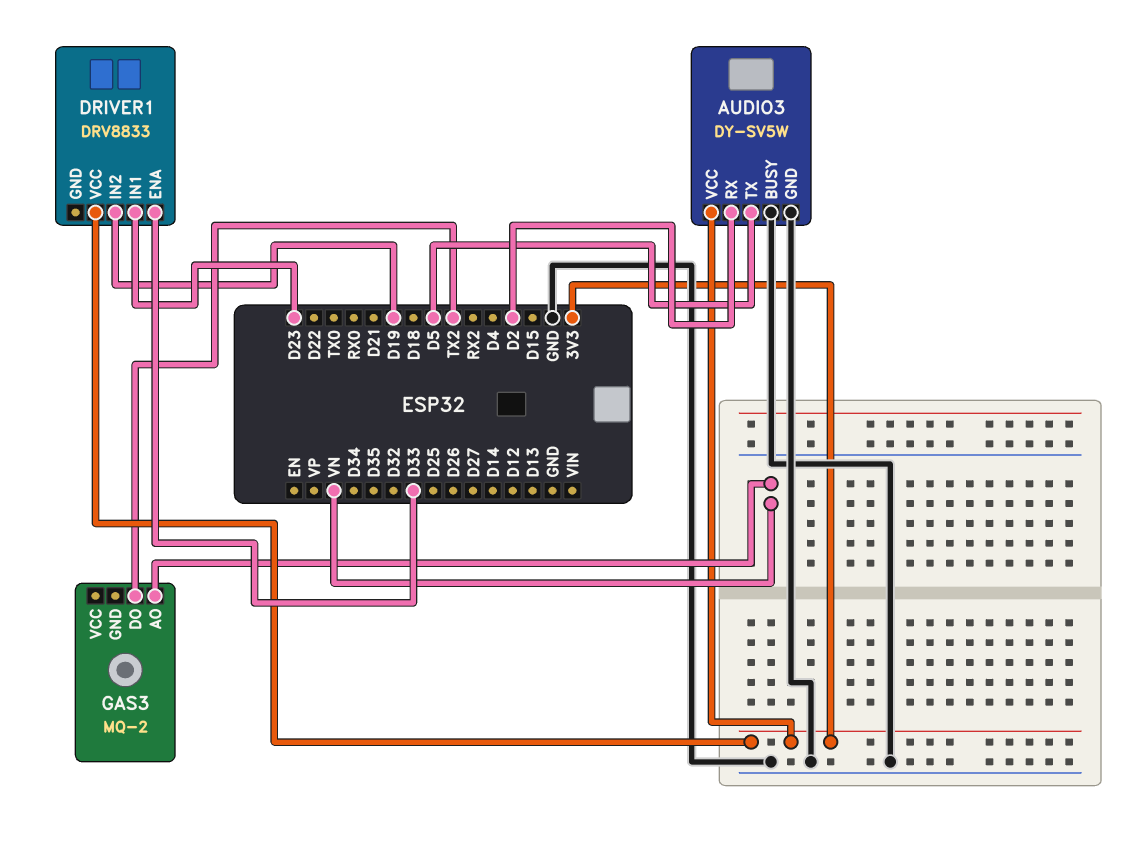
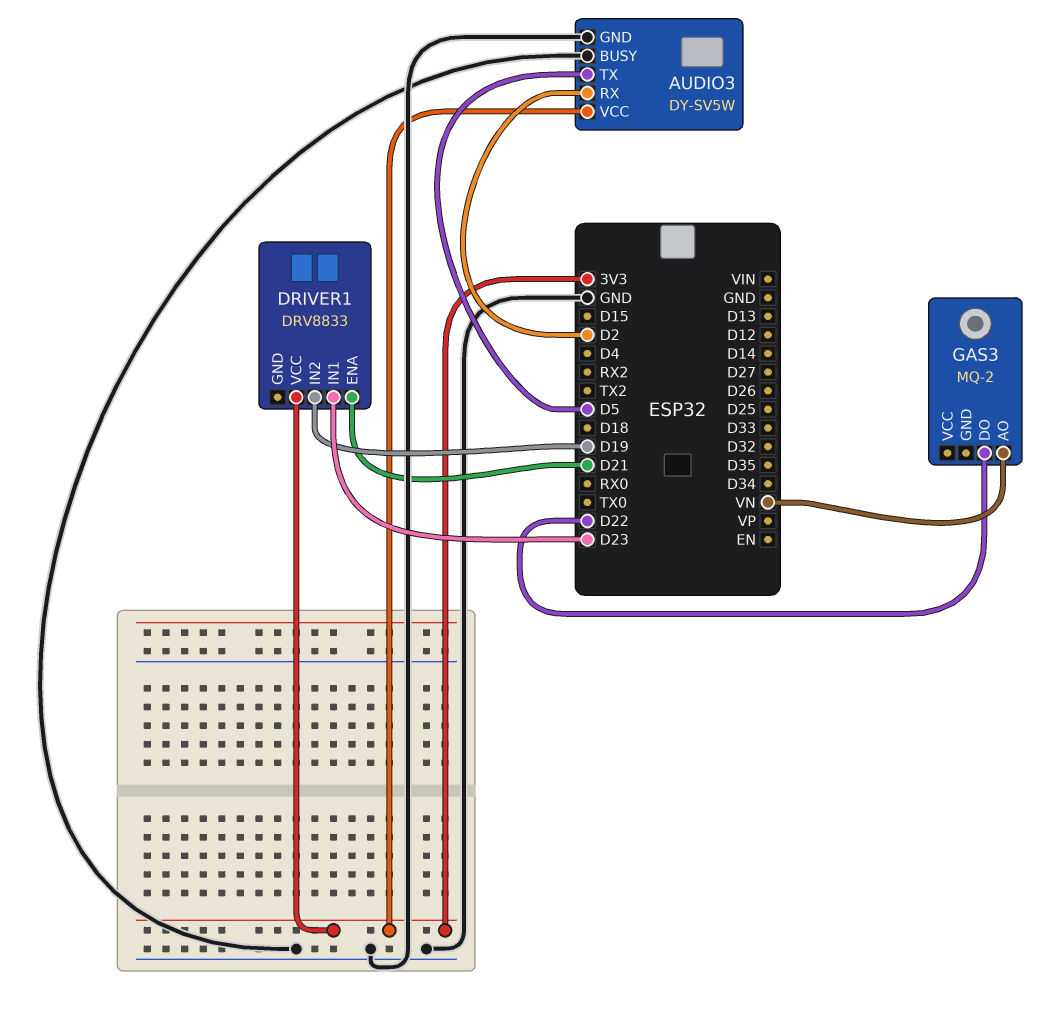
DRIVER1 pin ENA: D33 -> D21
GAS3 pin DO: TX2 -> D22

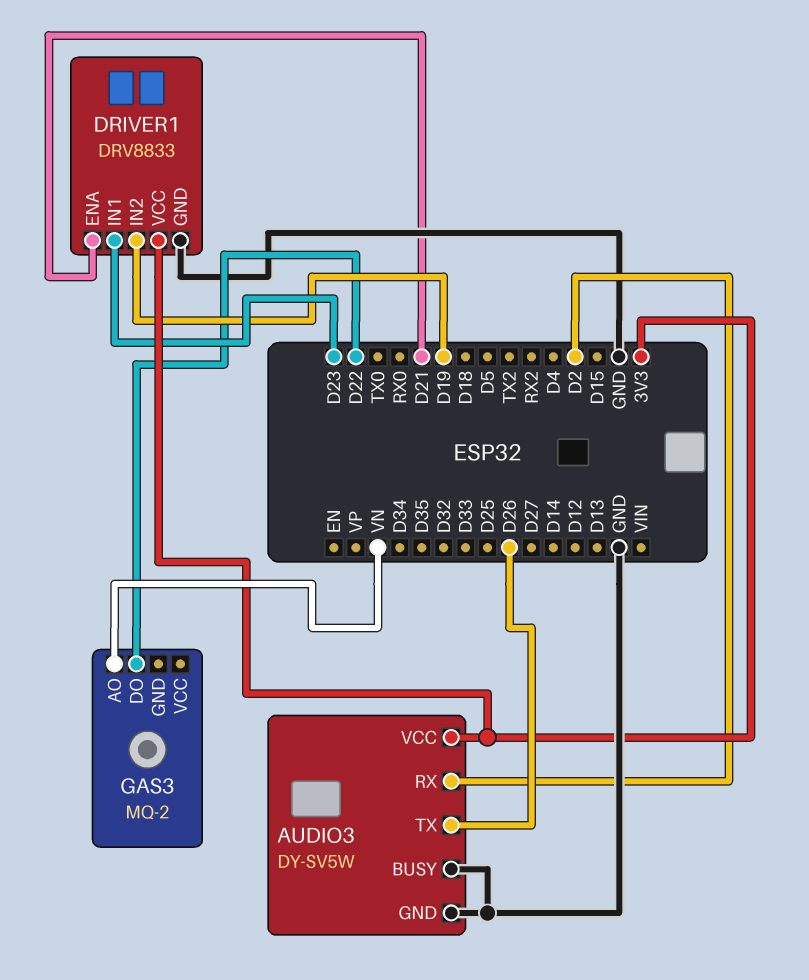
AUDIO3 pin TX: D5 -> D26
DRIVER1 pin GND: none -> GND

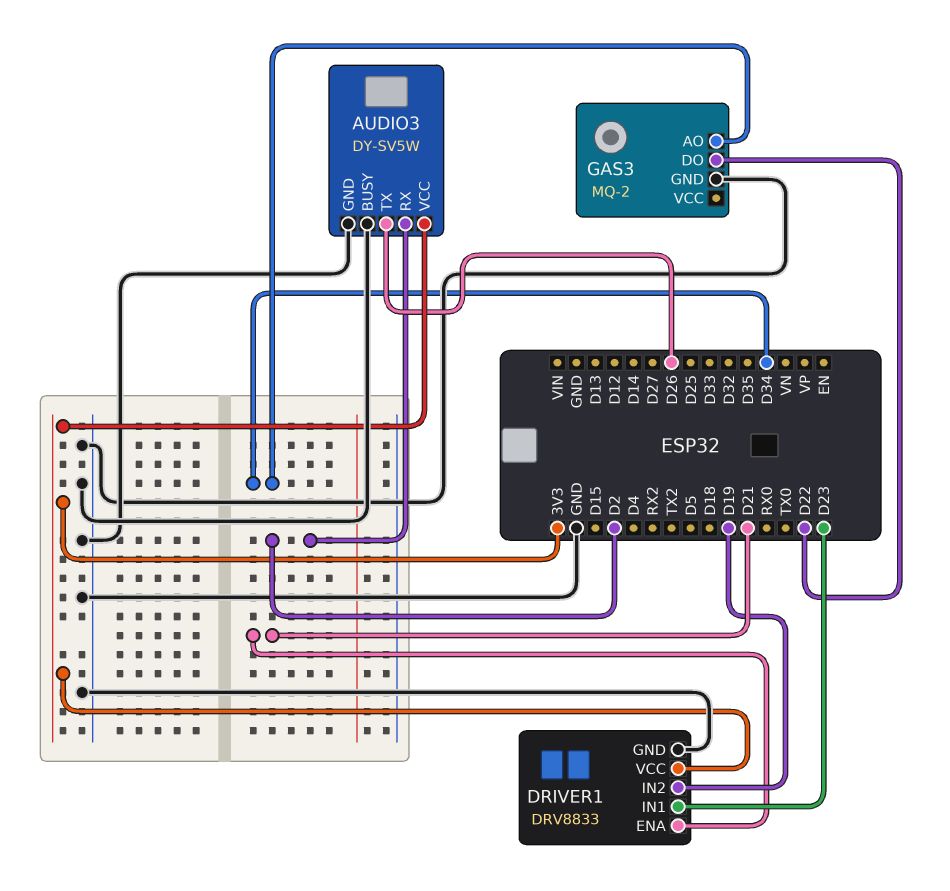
GAS3 pin AO: VN -> D34
GAS3 pin GND: none -> GND

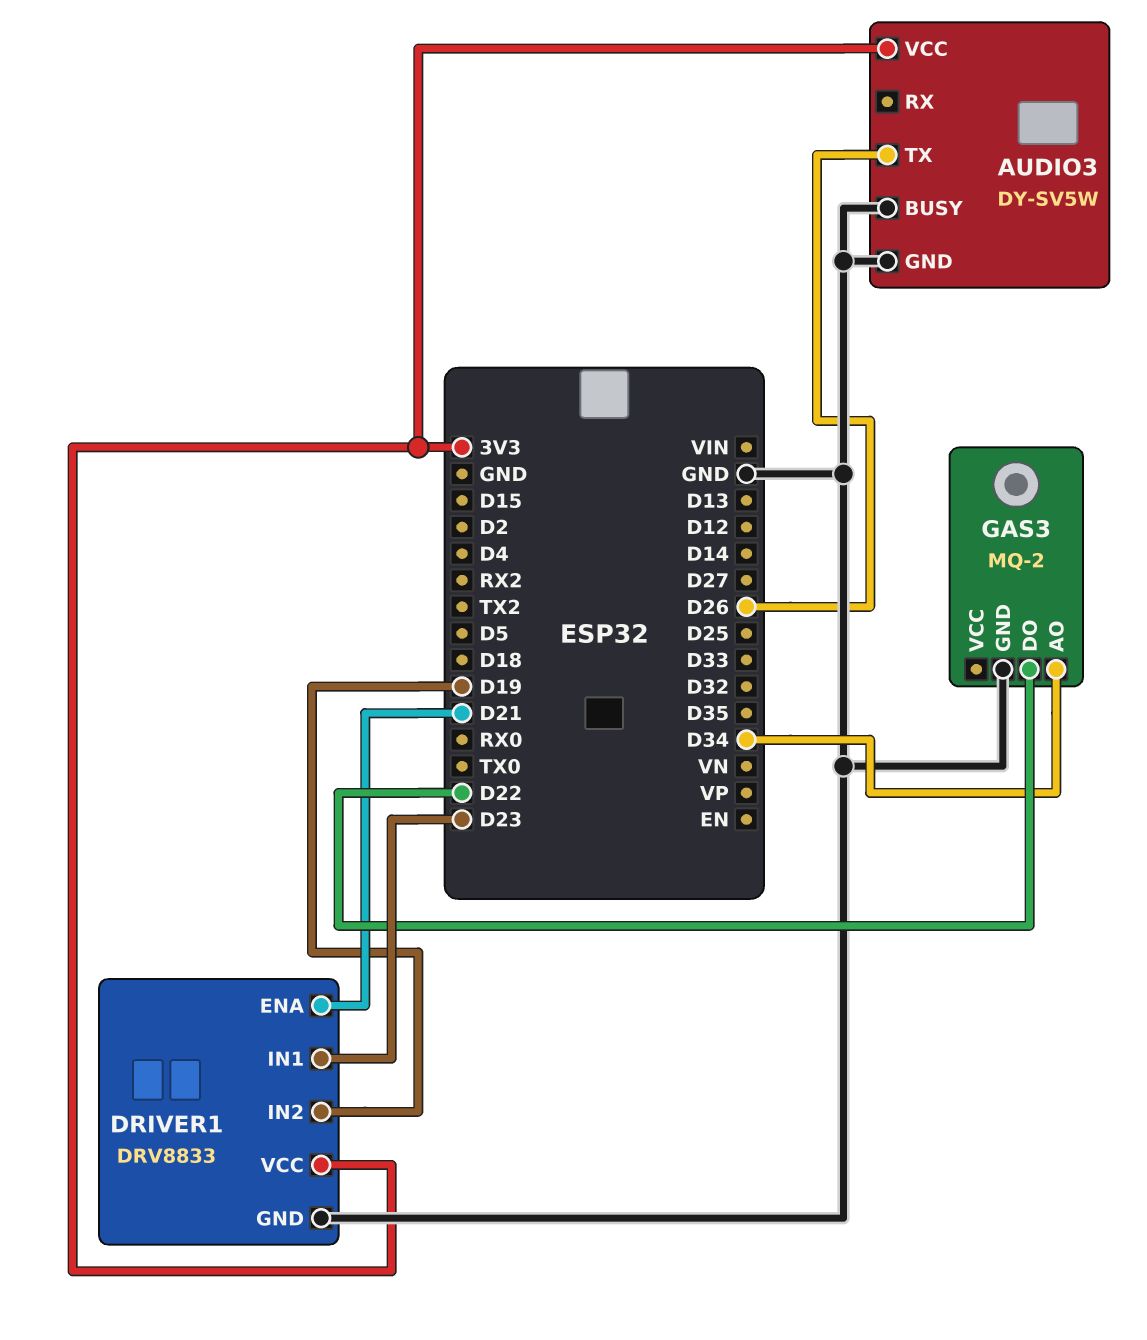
AUDIO3 pin RX: D2 -> none

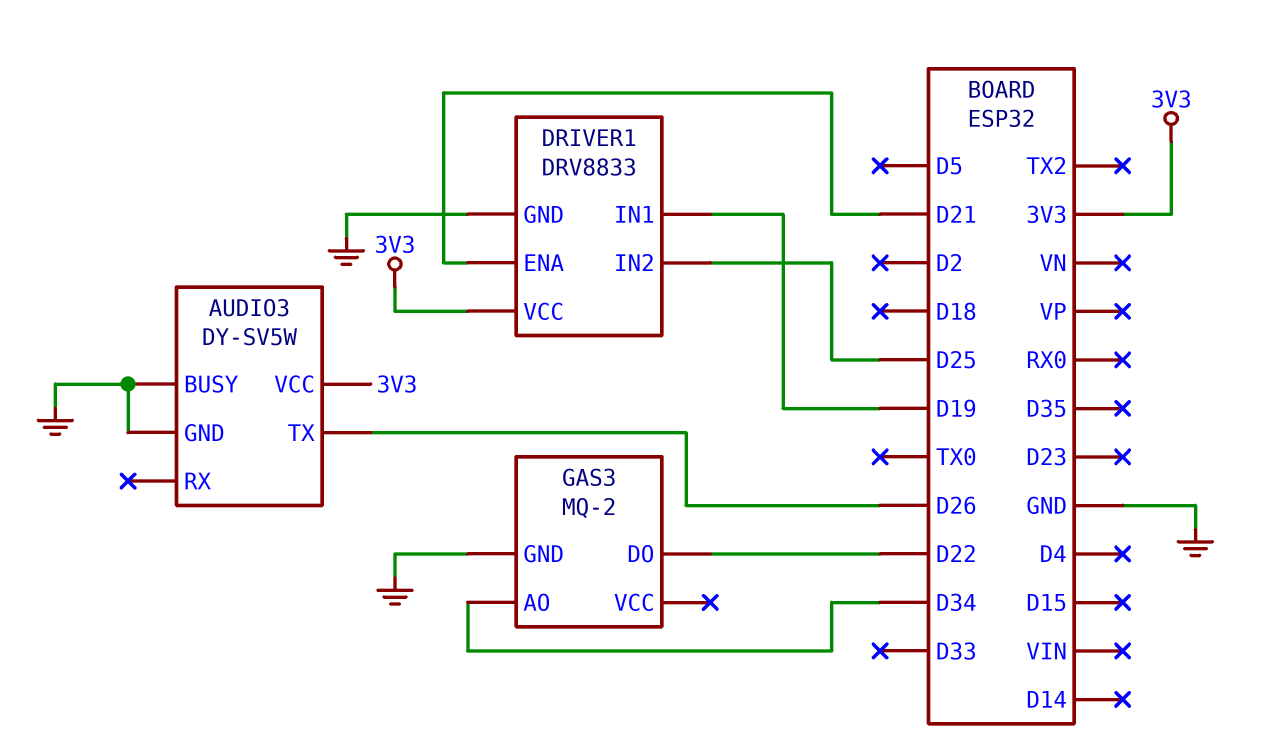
DRIVER1 pin IN1: D23 -> D19
DRIVER1 pin IN2: D19 -> D25

